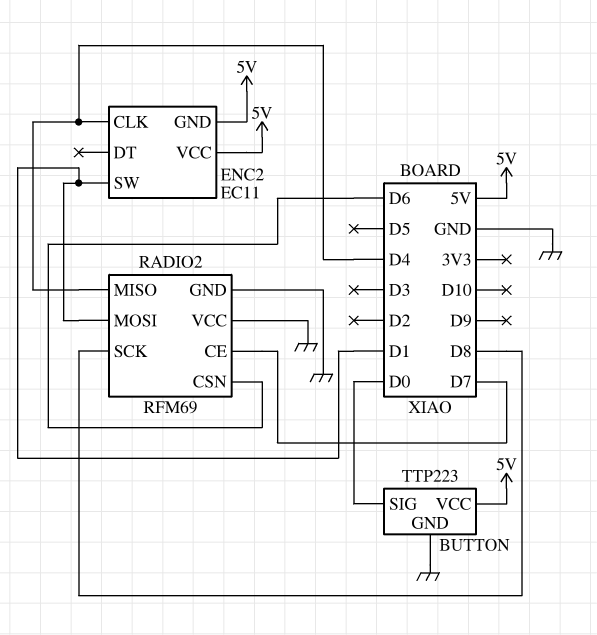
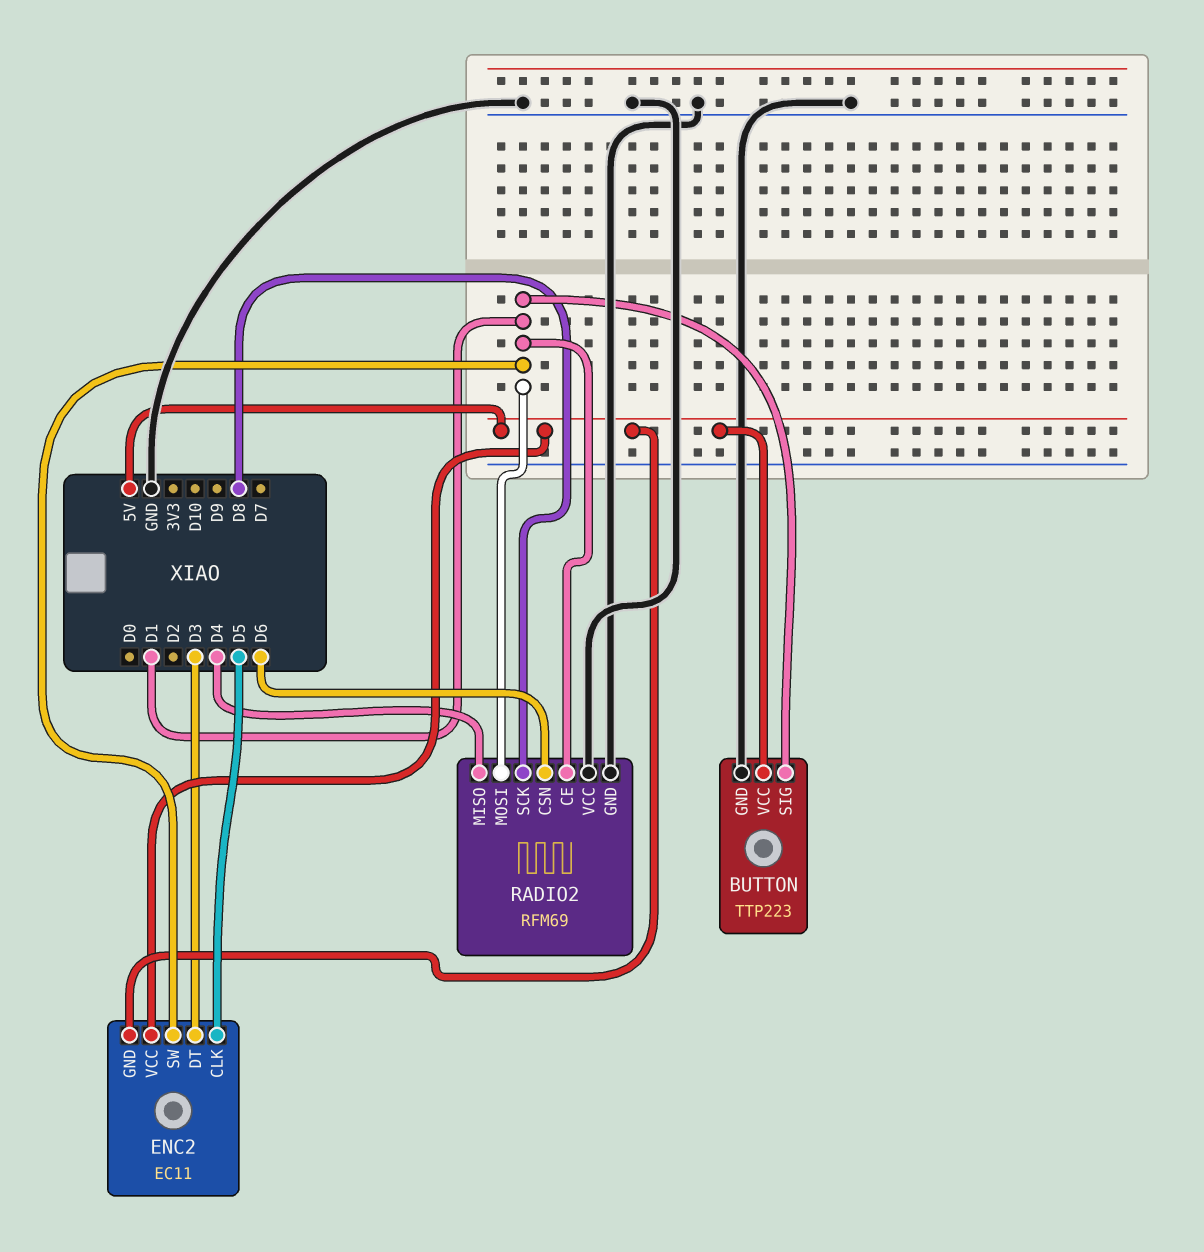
BUTTON pin SIG: D0 -> D1
ENC2 pin CLK: D4 -> D5
ENC2 pin DT: none -> D3
RADIO2 pin CE: D7 -> D1

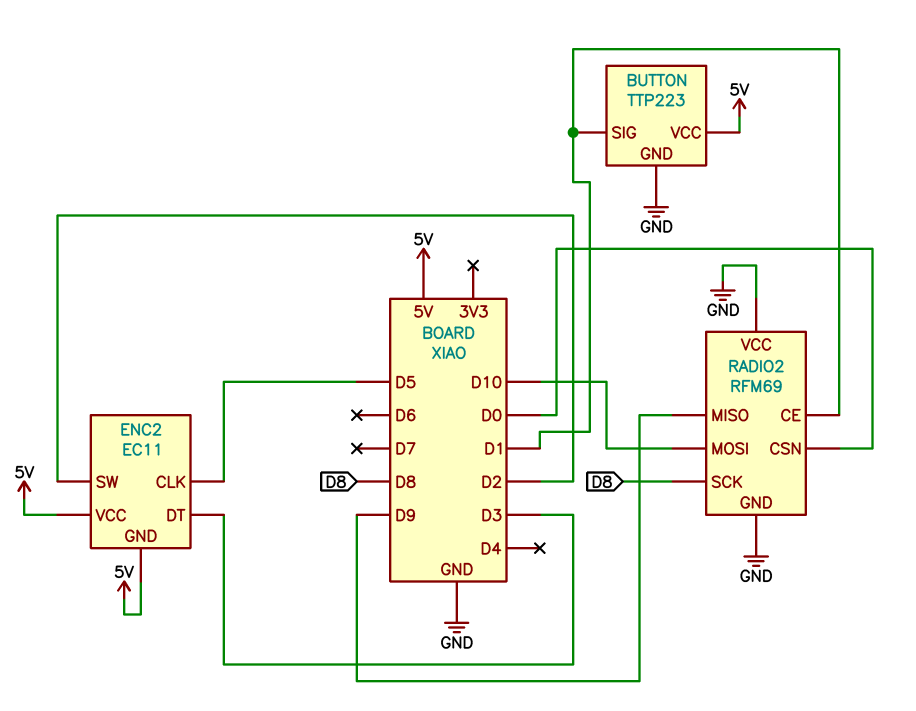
ENC2 pin SW: D1 -> D2
RADIO2 pin CSN: D6 -> D0
RADIO2 pin MISO: D4 -> D9
RADIO2 pin MOSI: D1 -> D10

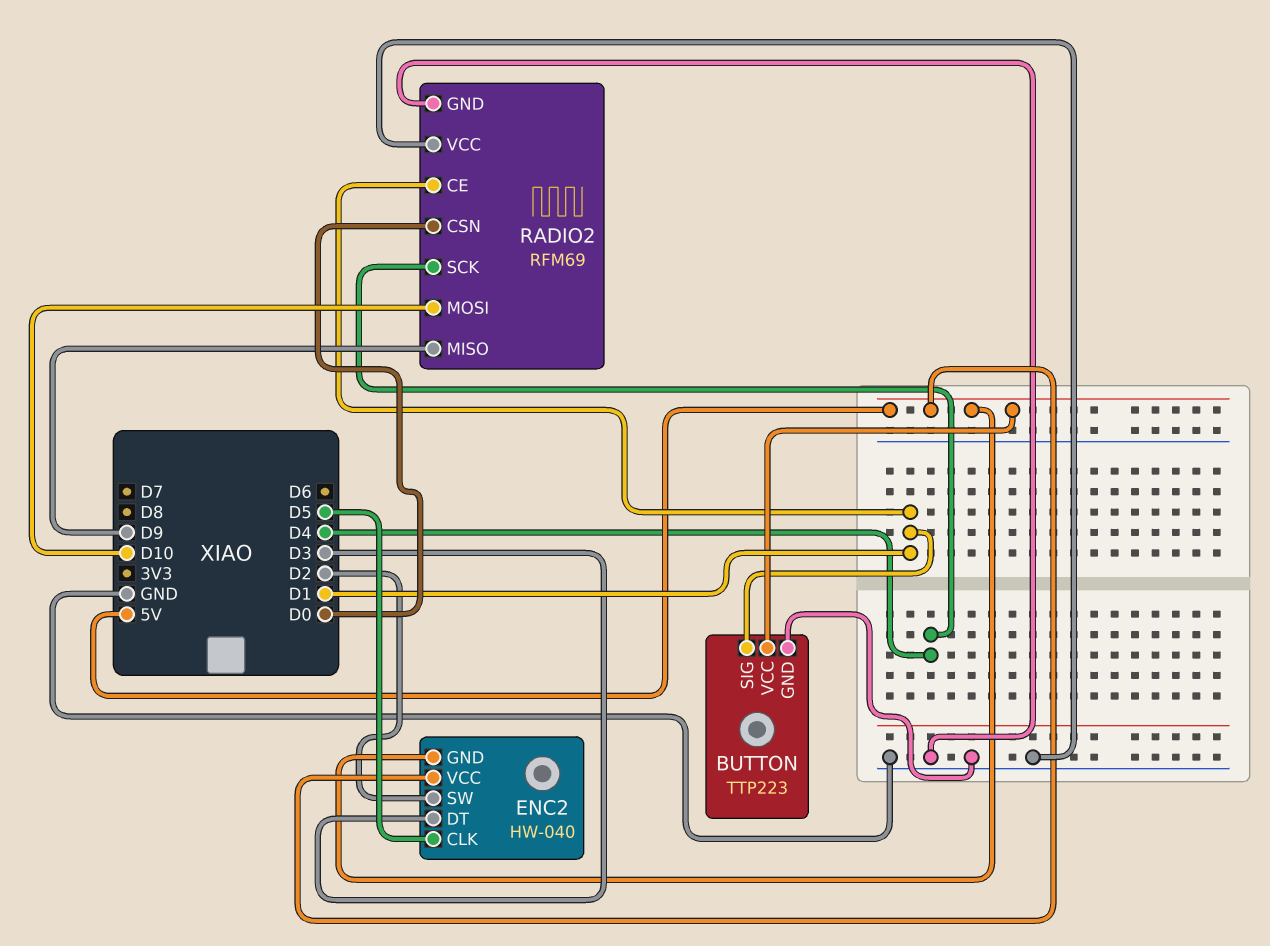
ENC2: EC11 -> HW-040
RADIO2 pin SCK: D8 -> D4

